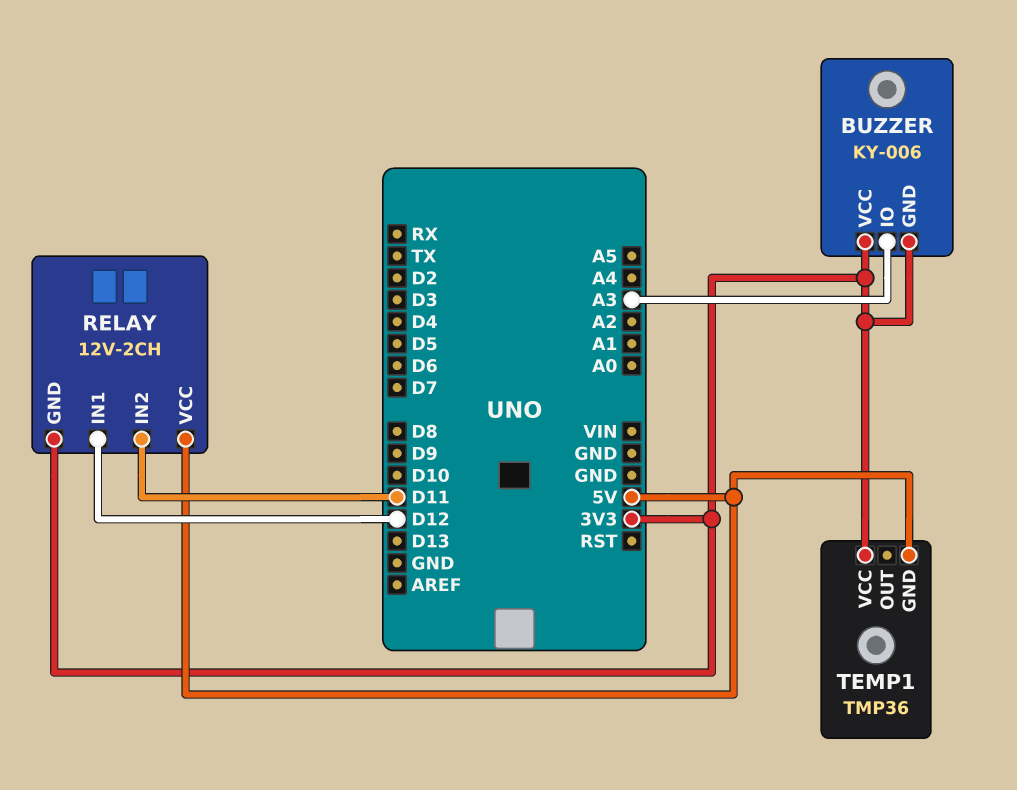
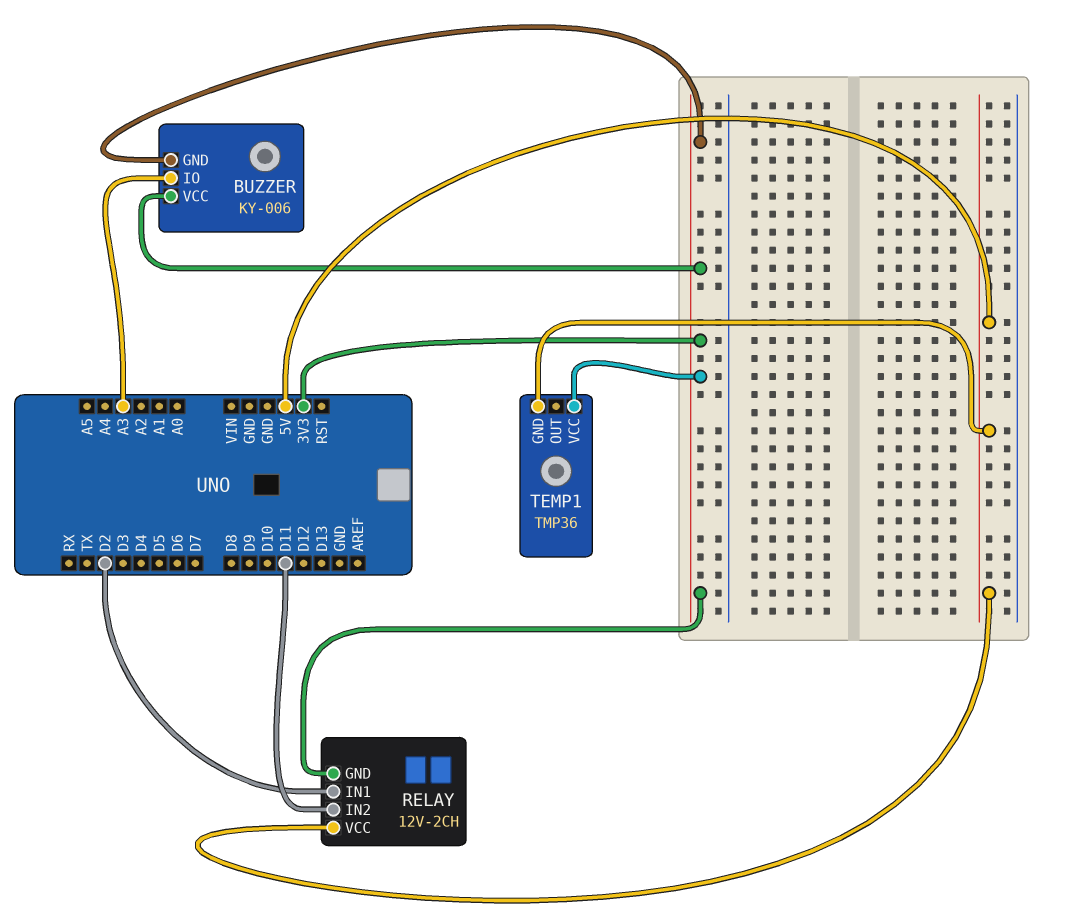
RELAY pin IN1: D12 -> D2

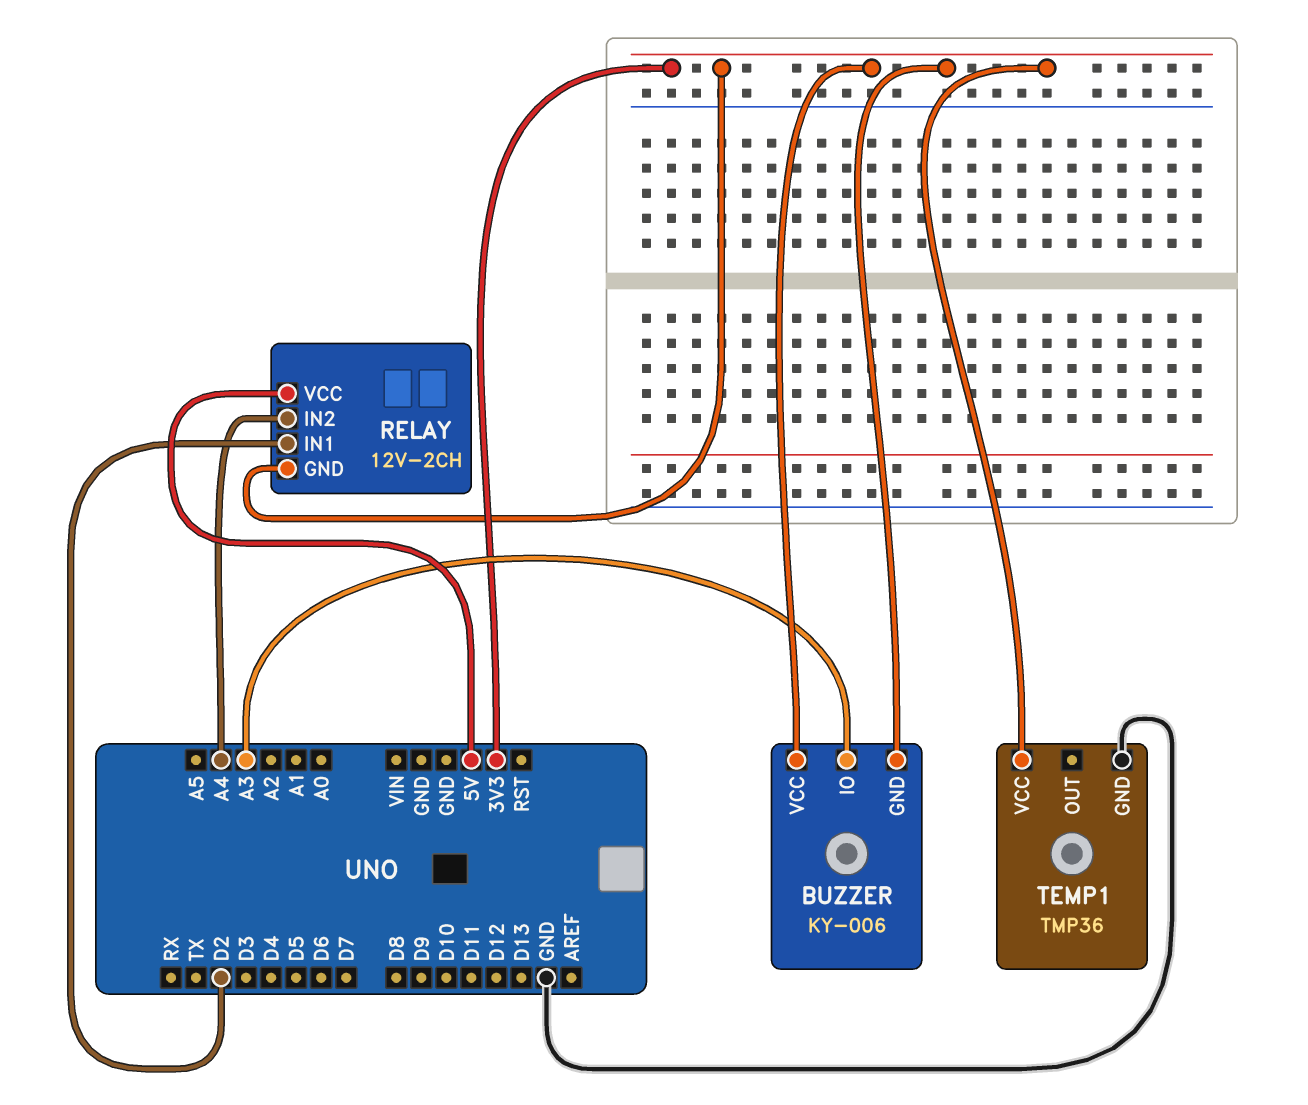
RELAY pin IN2: D11 -> A4
TEMP1 pin GND: 5V -> GND

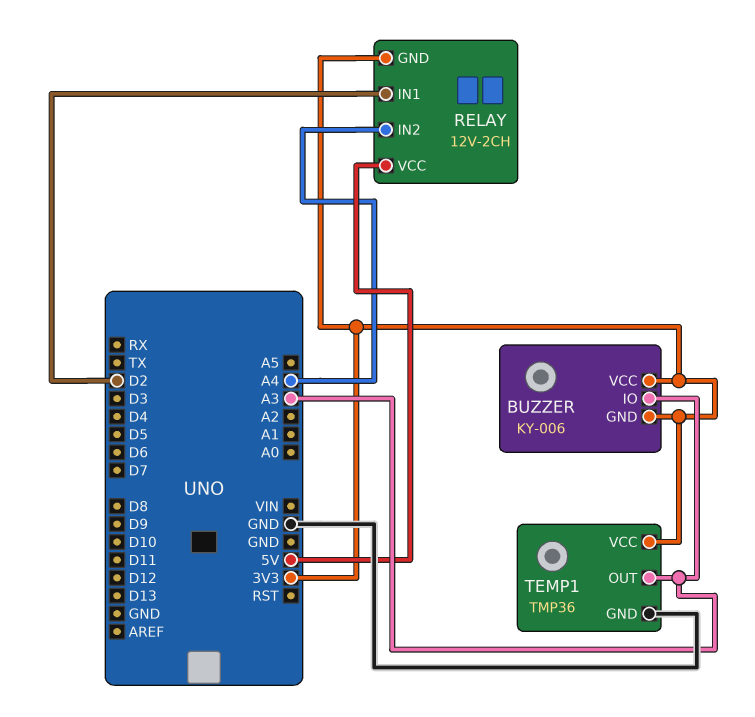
TEMP1 pin OUT: none -> A3

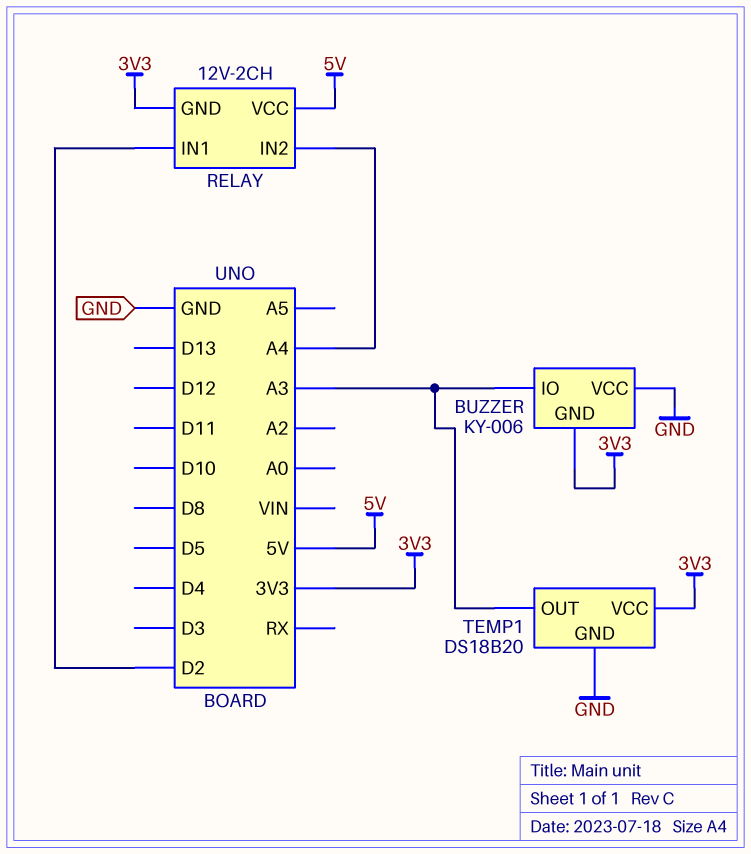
BUZZER pin VCC: 3V3 -> GND
TEMP1: TMP36 -> DS18B20

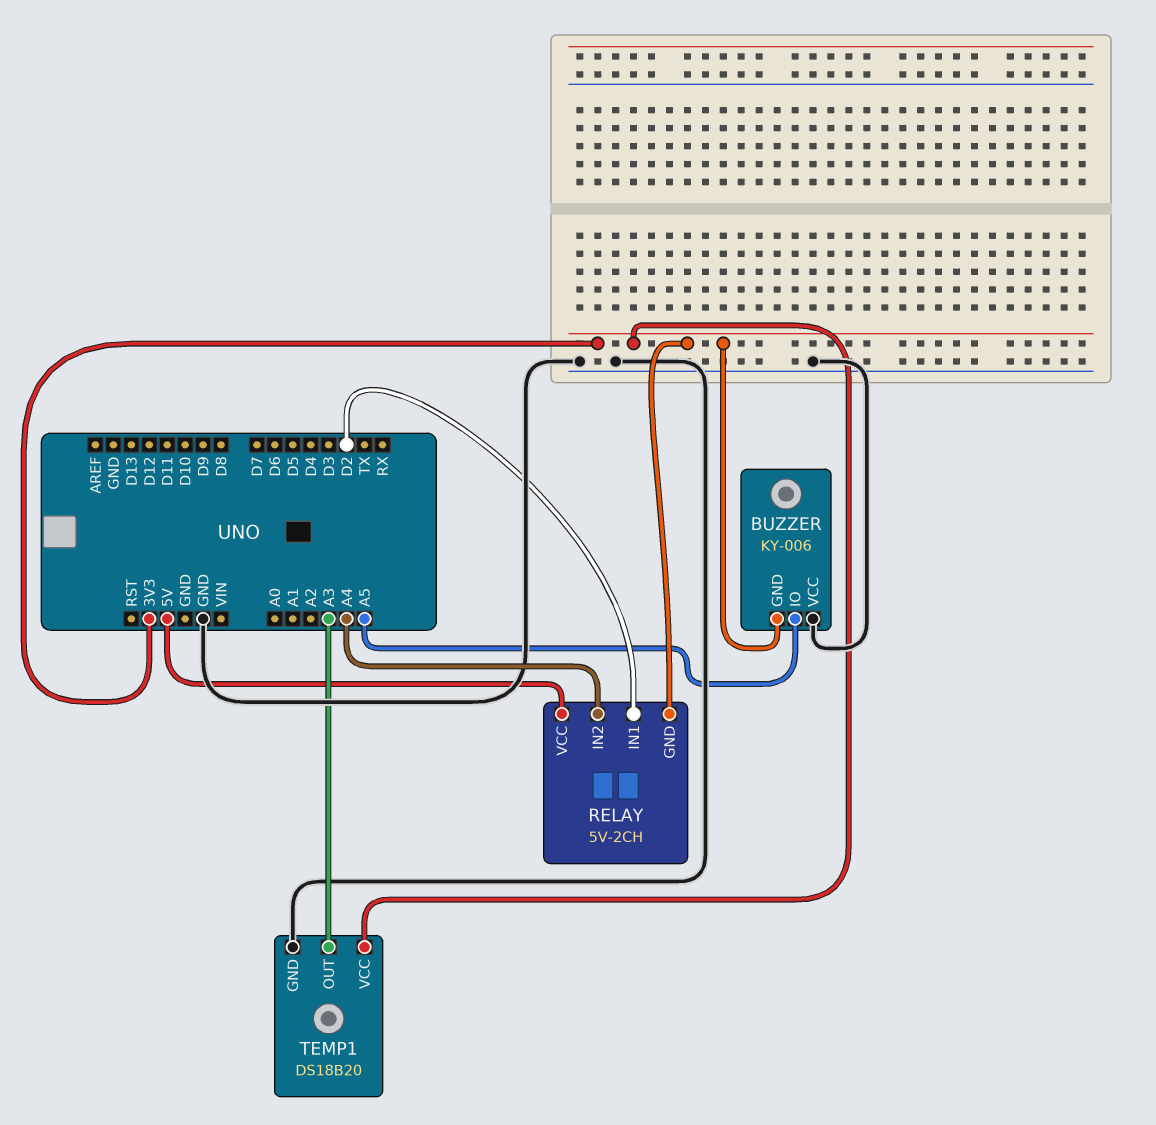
BUZZER pin IO: A3 -> A5
RELAY: 12V-2CH -> 5V-2CH

